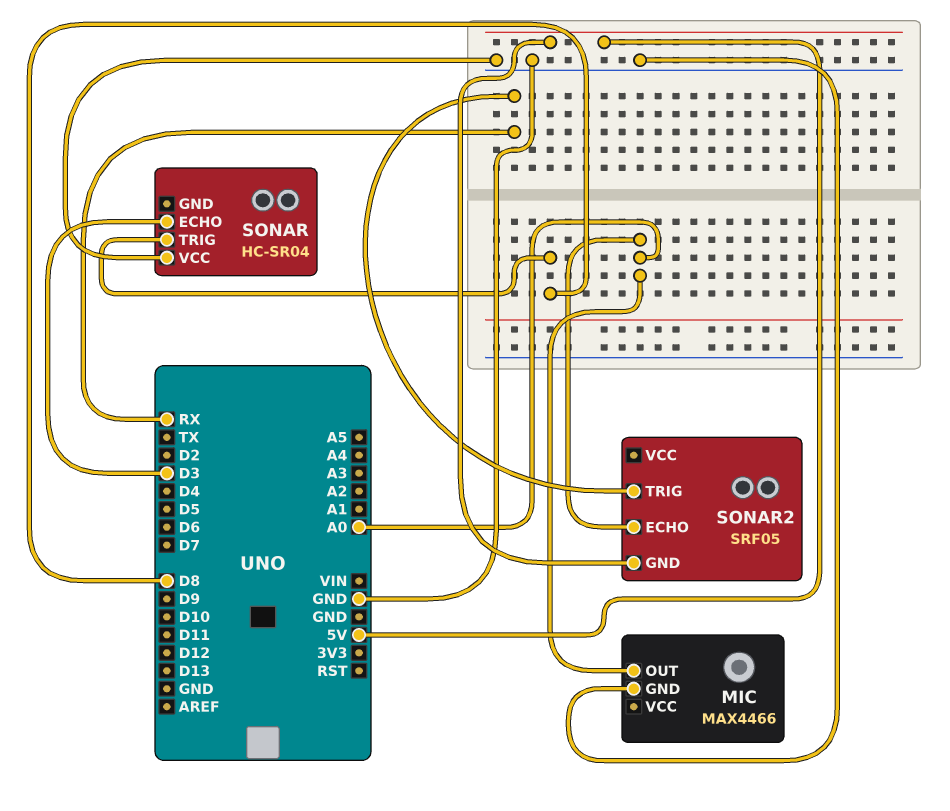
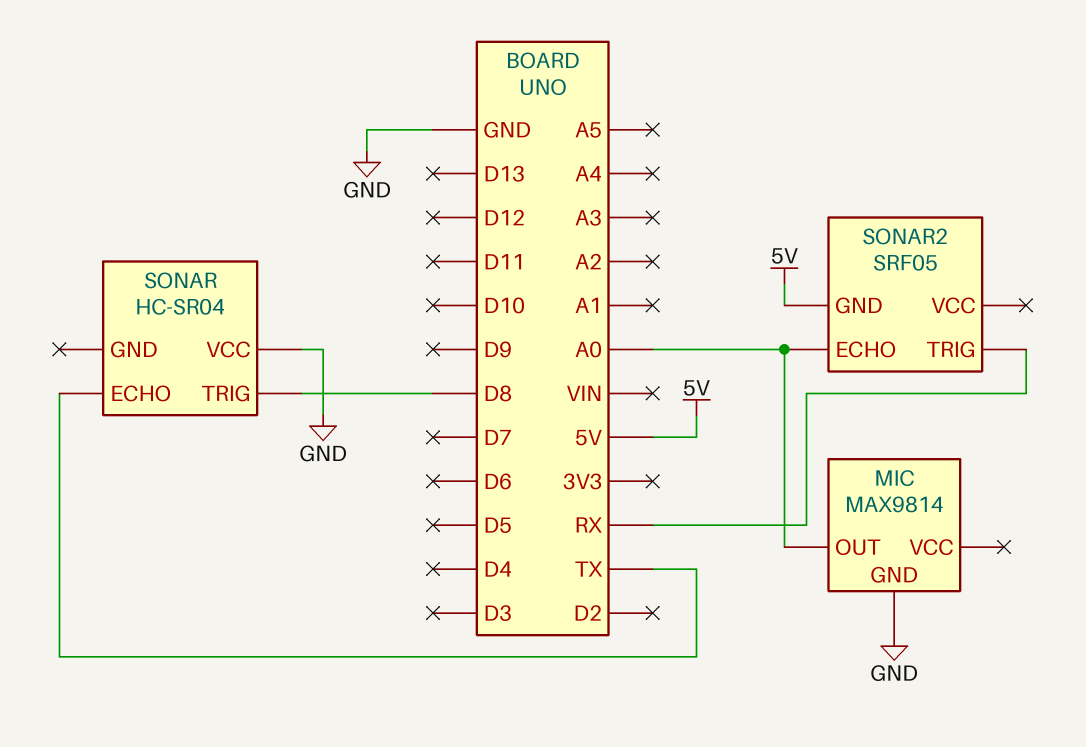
MIC: MAX4466 -> MAX9814
SONAR pin ECHO: D3 -> TX

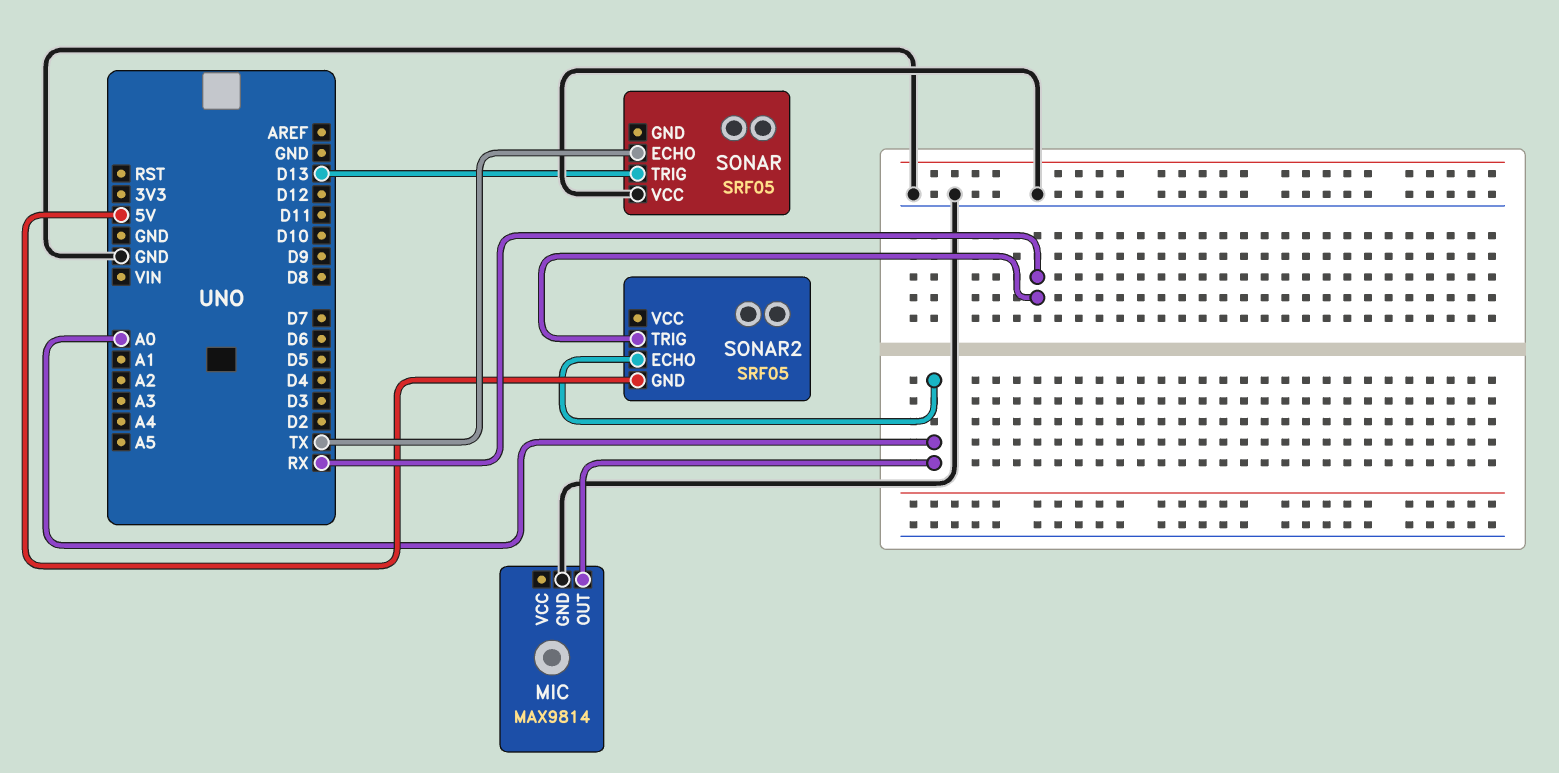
SONAR: HC-SR04 -> SRF05
SONAR pin TRIG: D8 -> D13

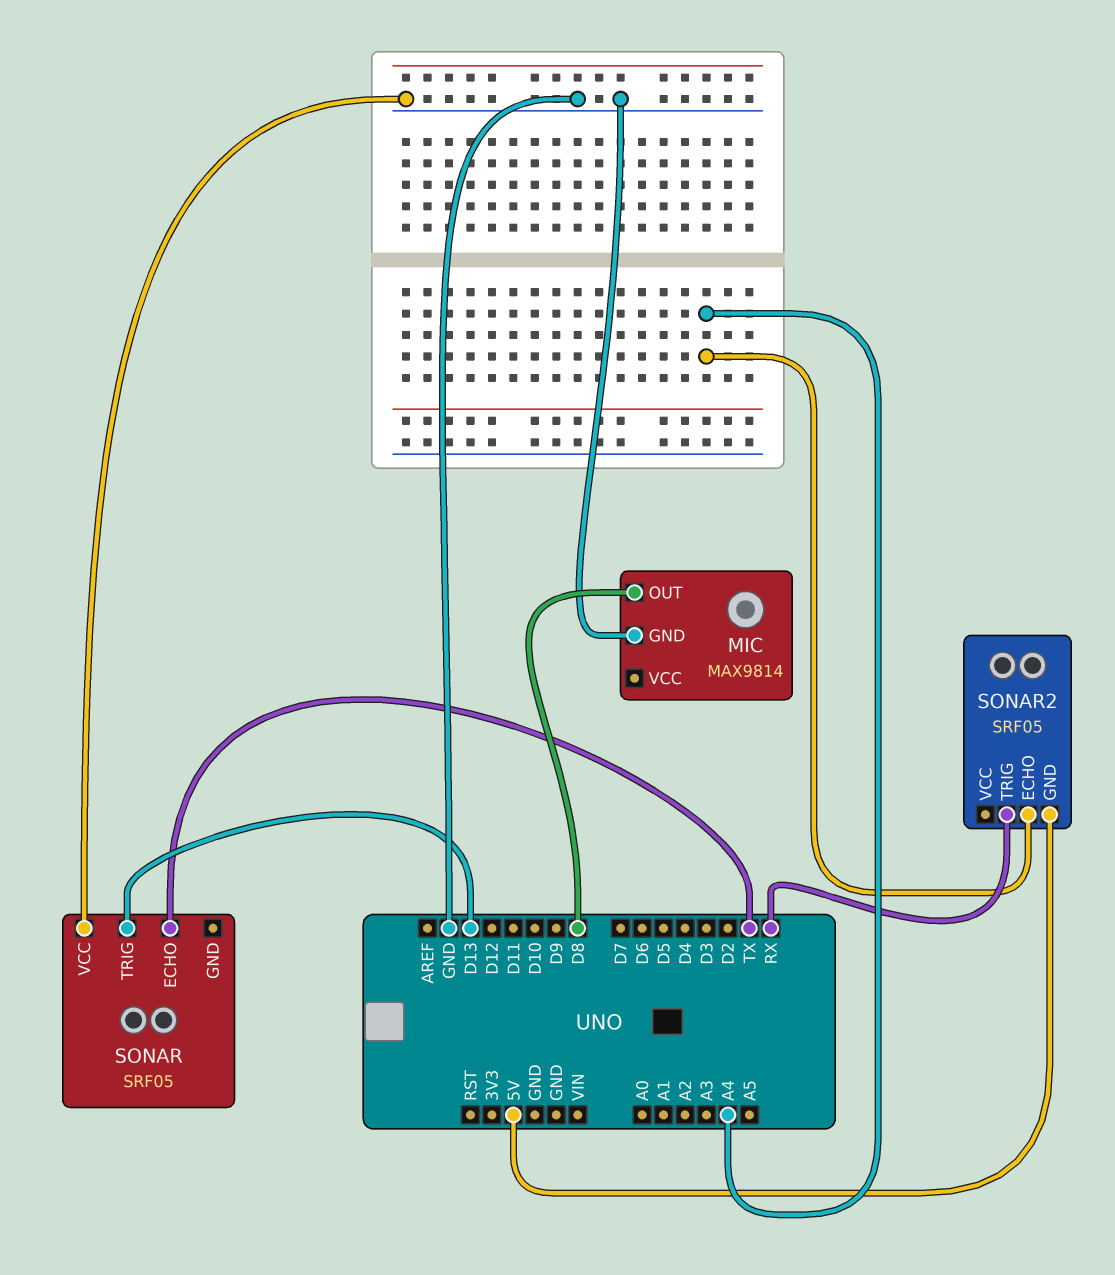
MIC pin OUT: A0 -> D8
SONAR2 pin ECHO: A0 -> A4

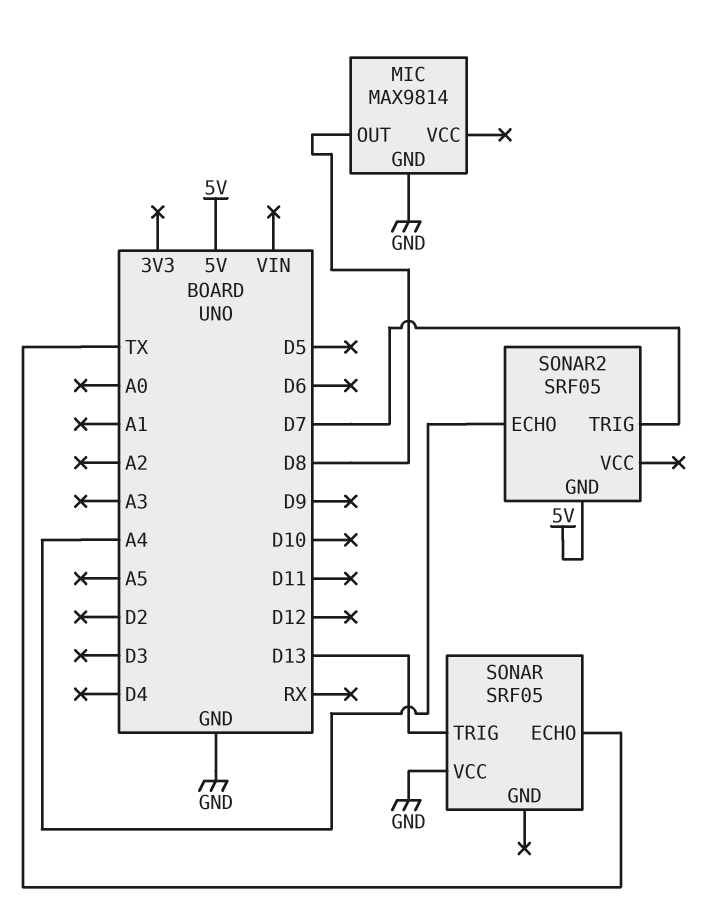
SONAR2 pin TRIG: RX -> D7

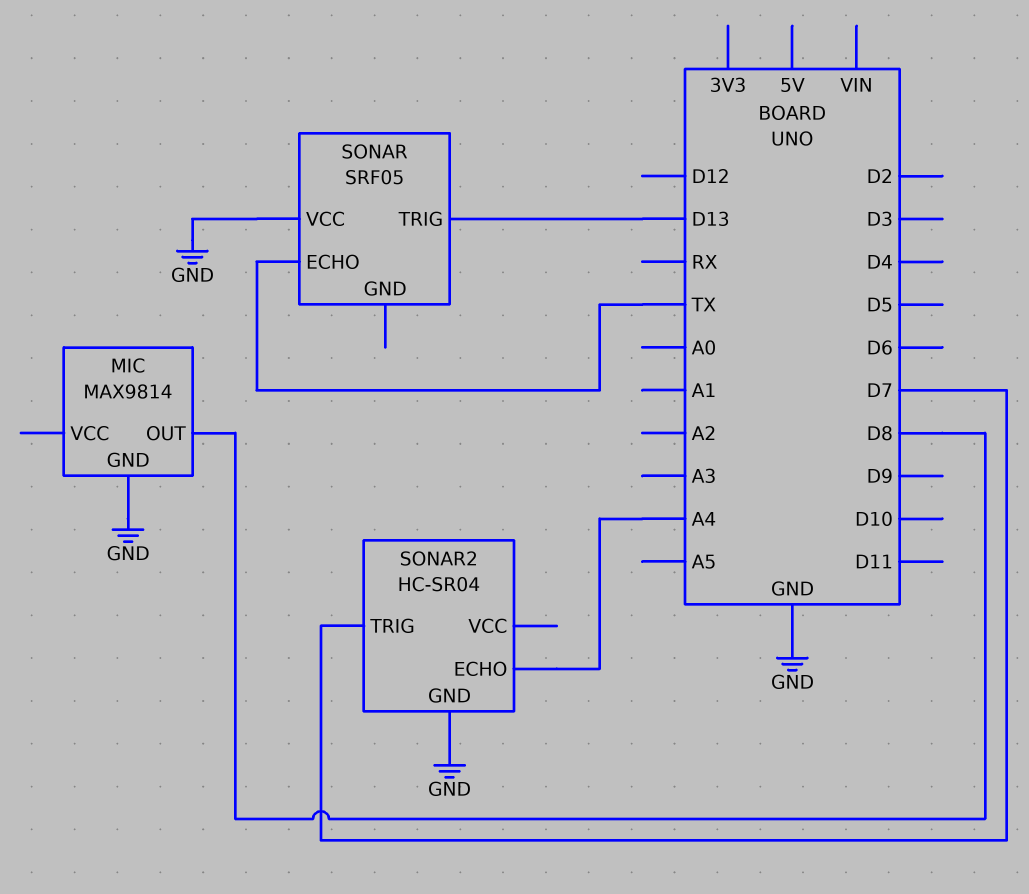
SONAR2: SRF05 -> HC-SR04
SONAR2 pin GND: 5V -> GND

